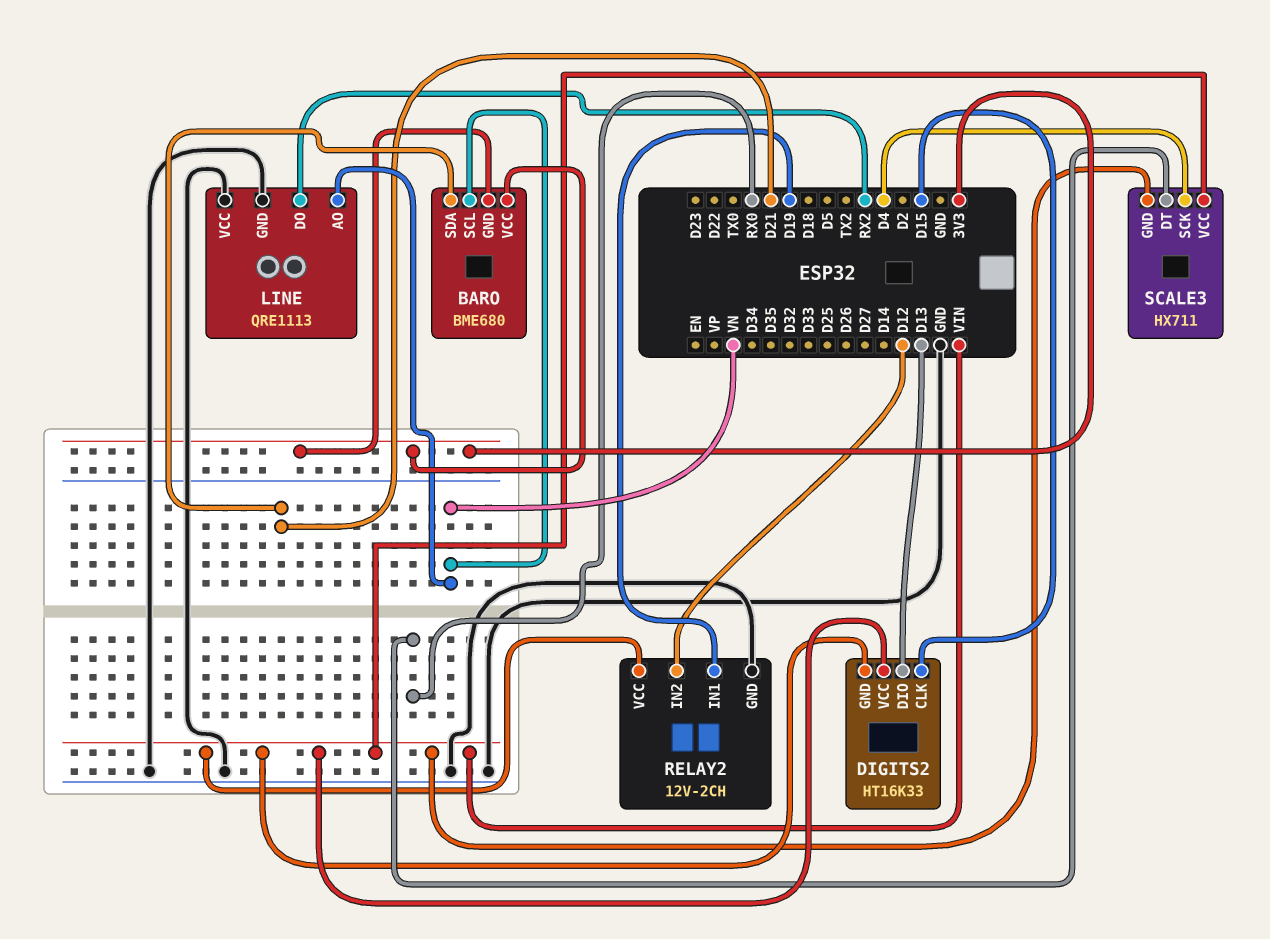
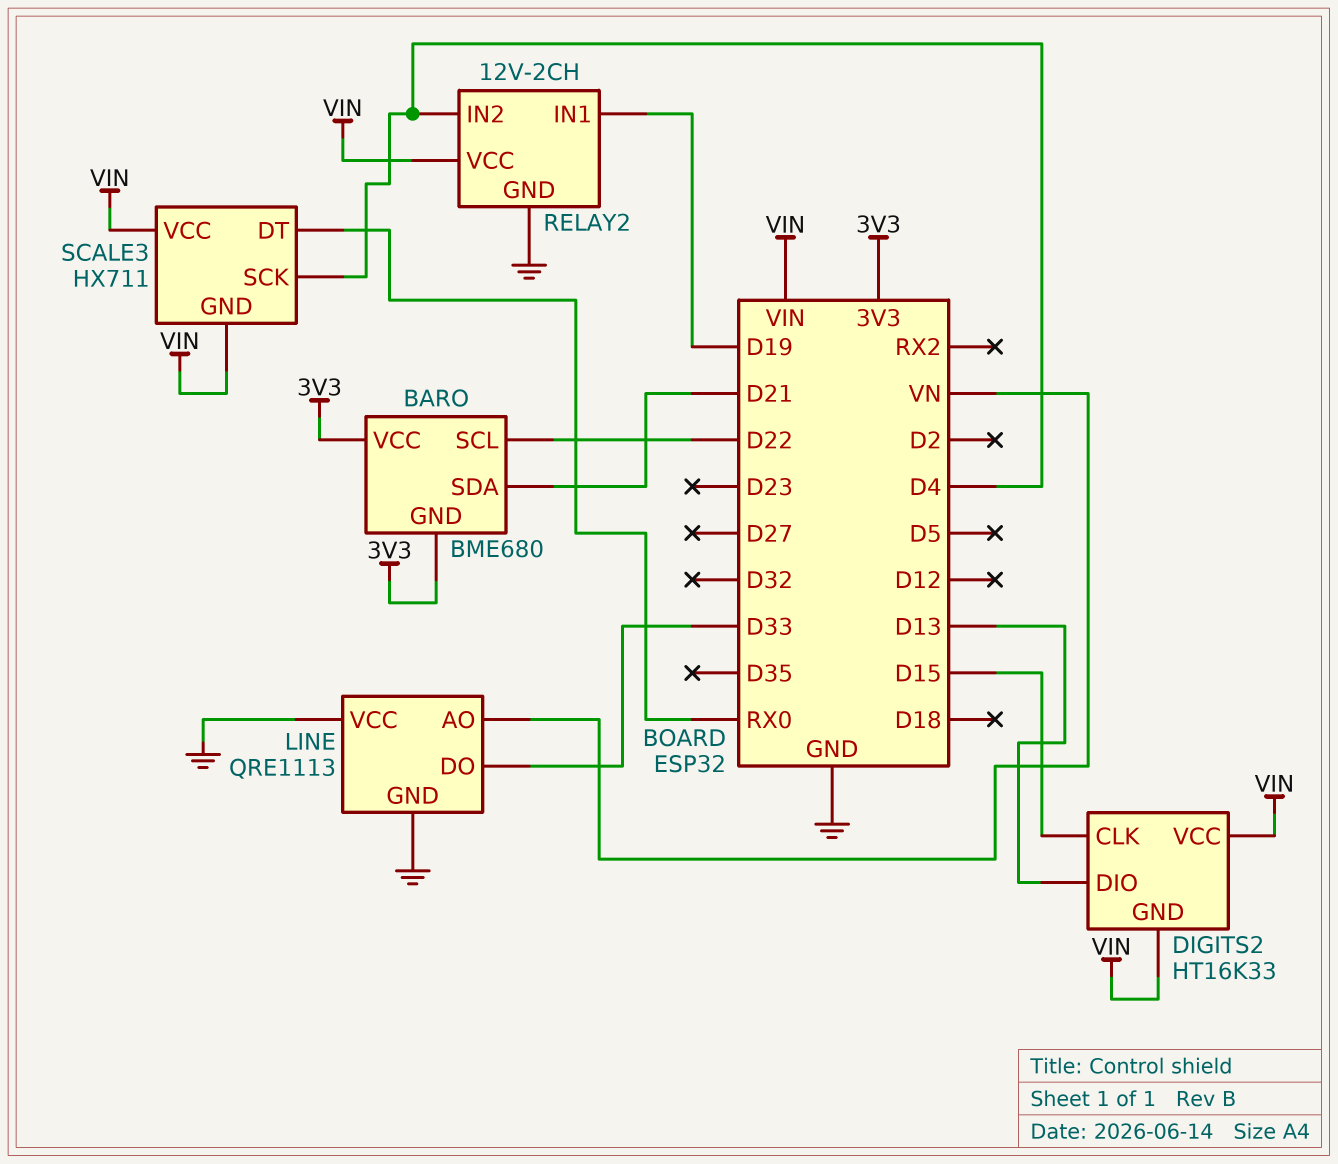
BARO pin SCL: VN -> D22
LINE pin DO: RX2 -> D33
RELAY2 pin IN2: D12 -> D4

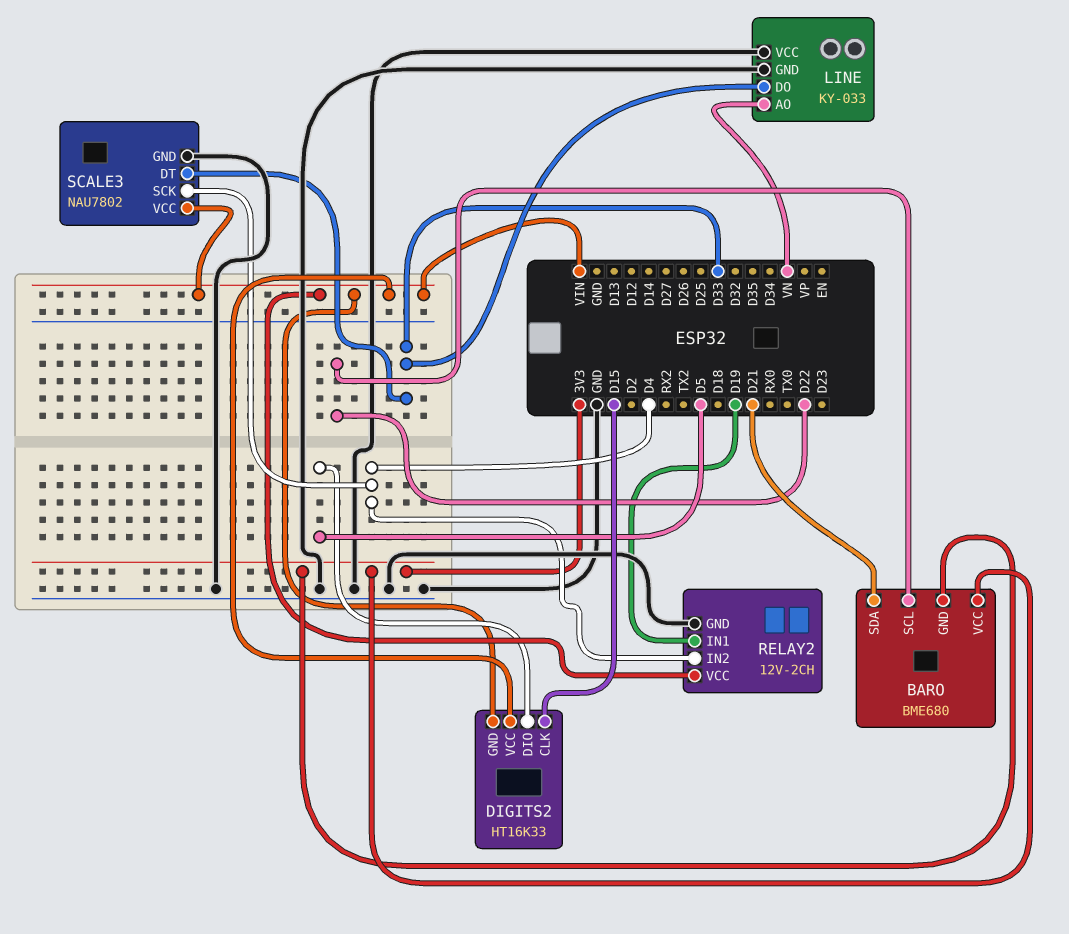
DIGITS2 pin DIO: D13 -> D5
LINE: QRE1113 -> KY-033
SCALE3: HX711 -> NAU7802
SCALE3 pin DT: RX0 -> D33
SCALE3 pin GND: VIN -> GND

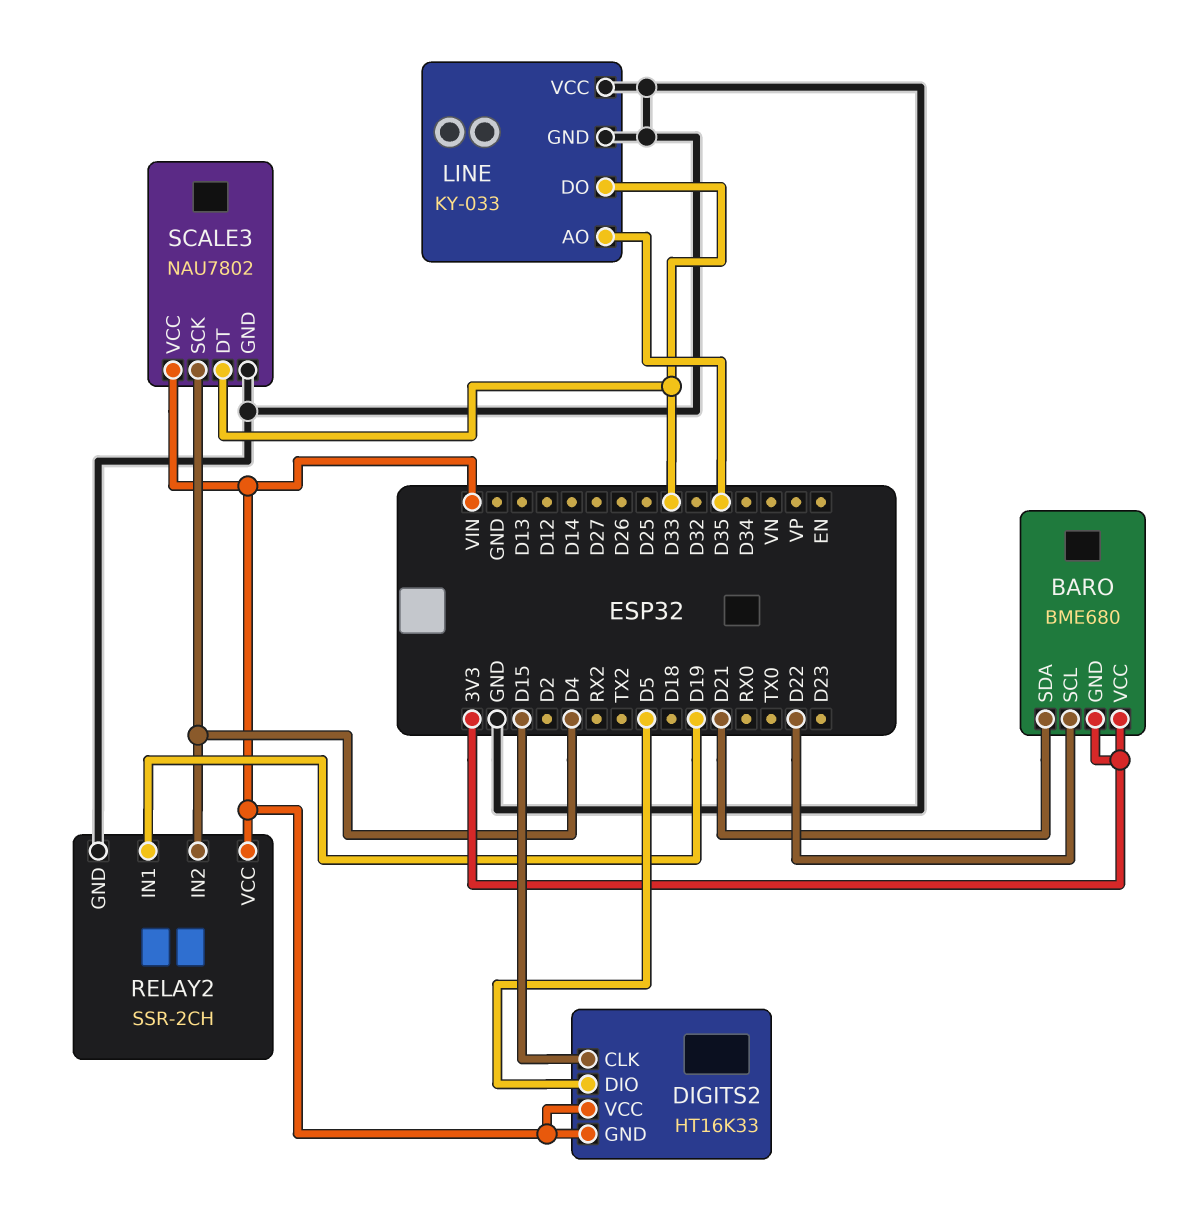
LINE pin AO: VN -> D35
RELAY2: 12V-2CH -> SSR-2CH

